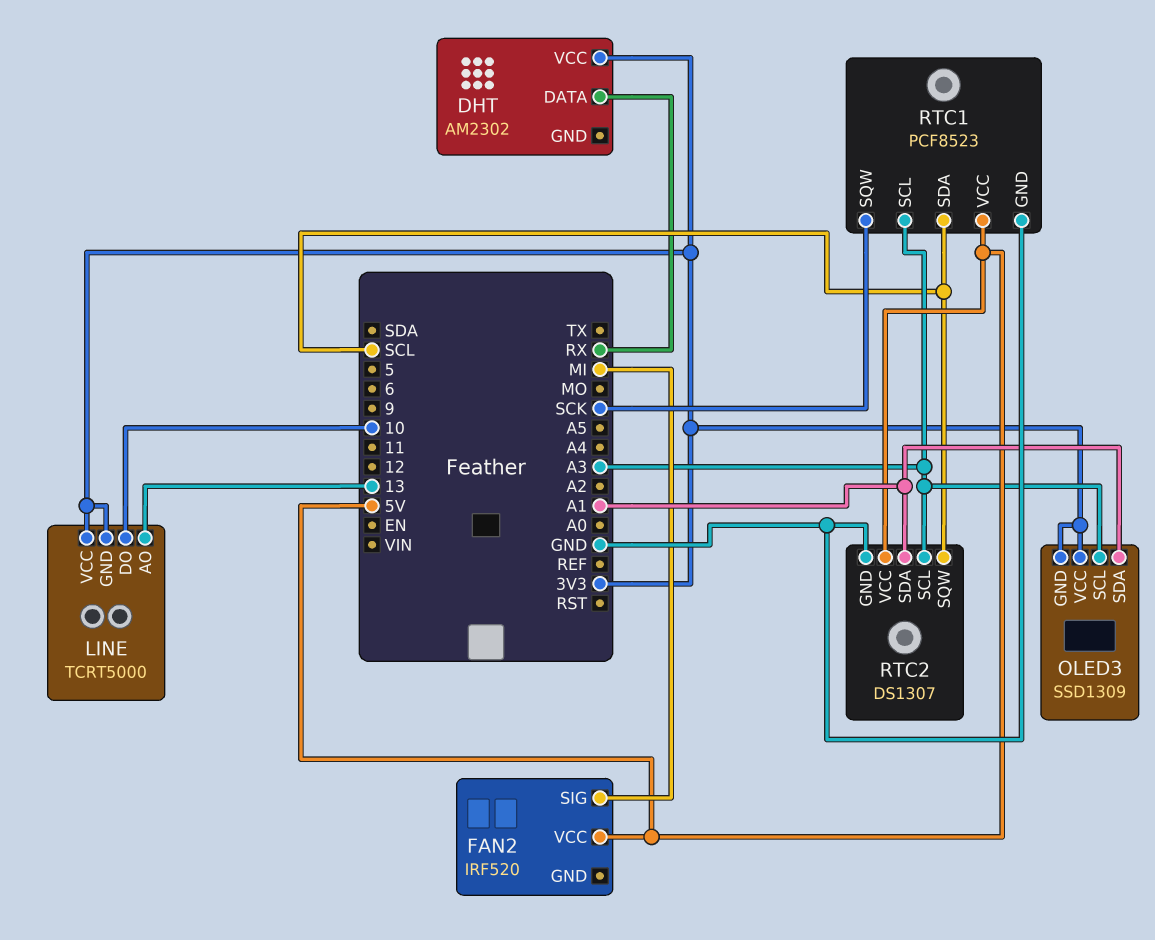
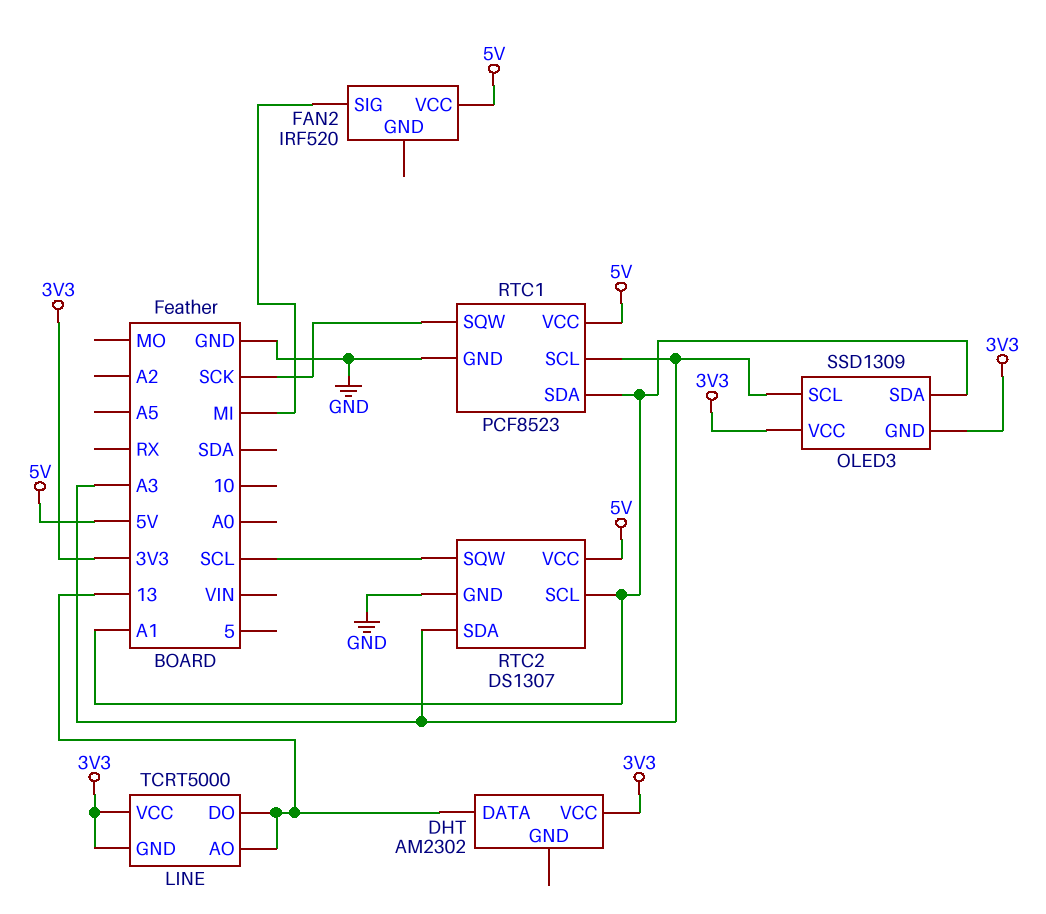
DHT pin DATA: RX -> 13
LINE pin DO: 10 -> 13
RTC1 pin SDA: SCL -> A1
RTC2 pin SCL: A3 -> A1
RTC2 pin SDA: A1 -> A3

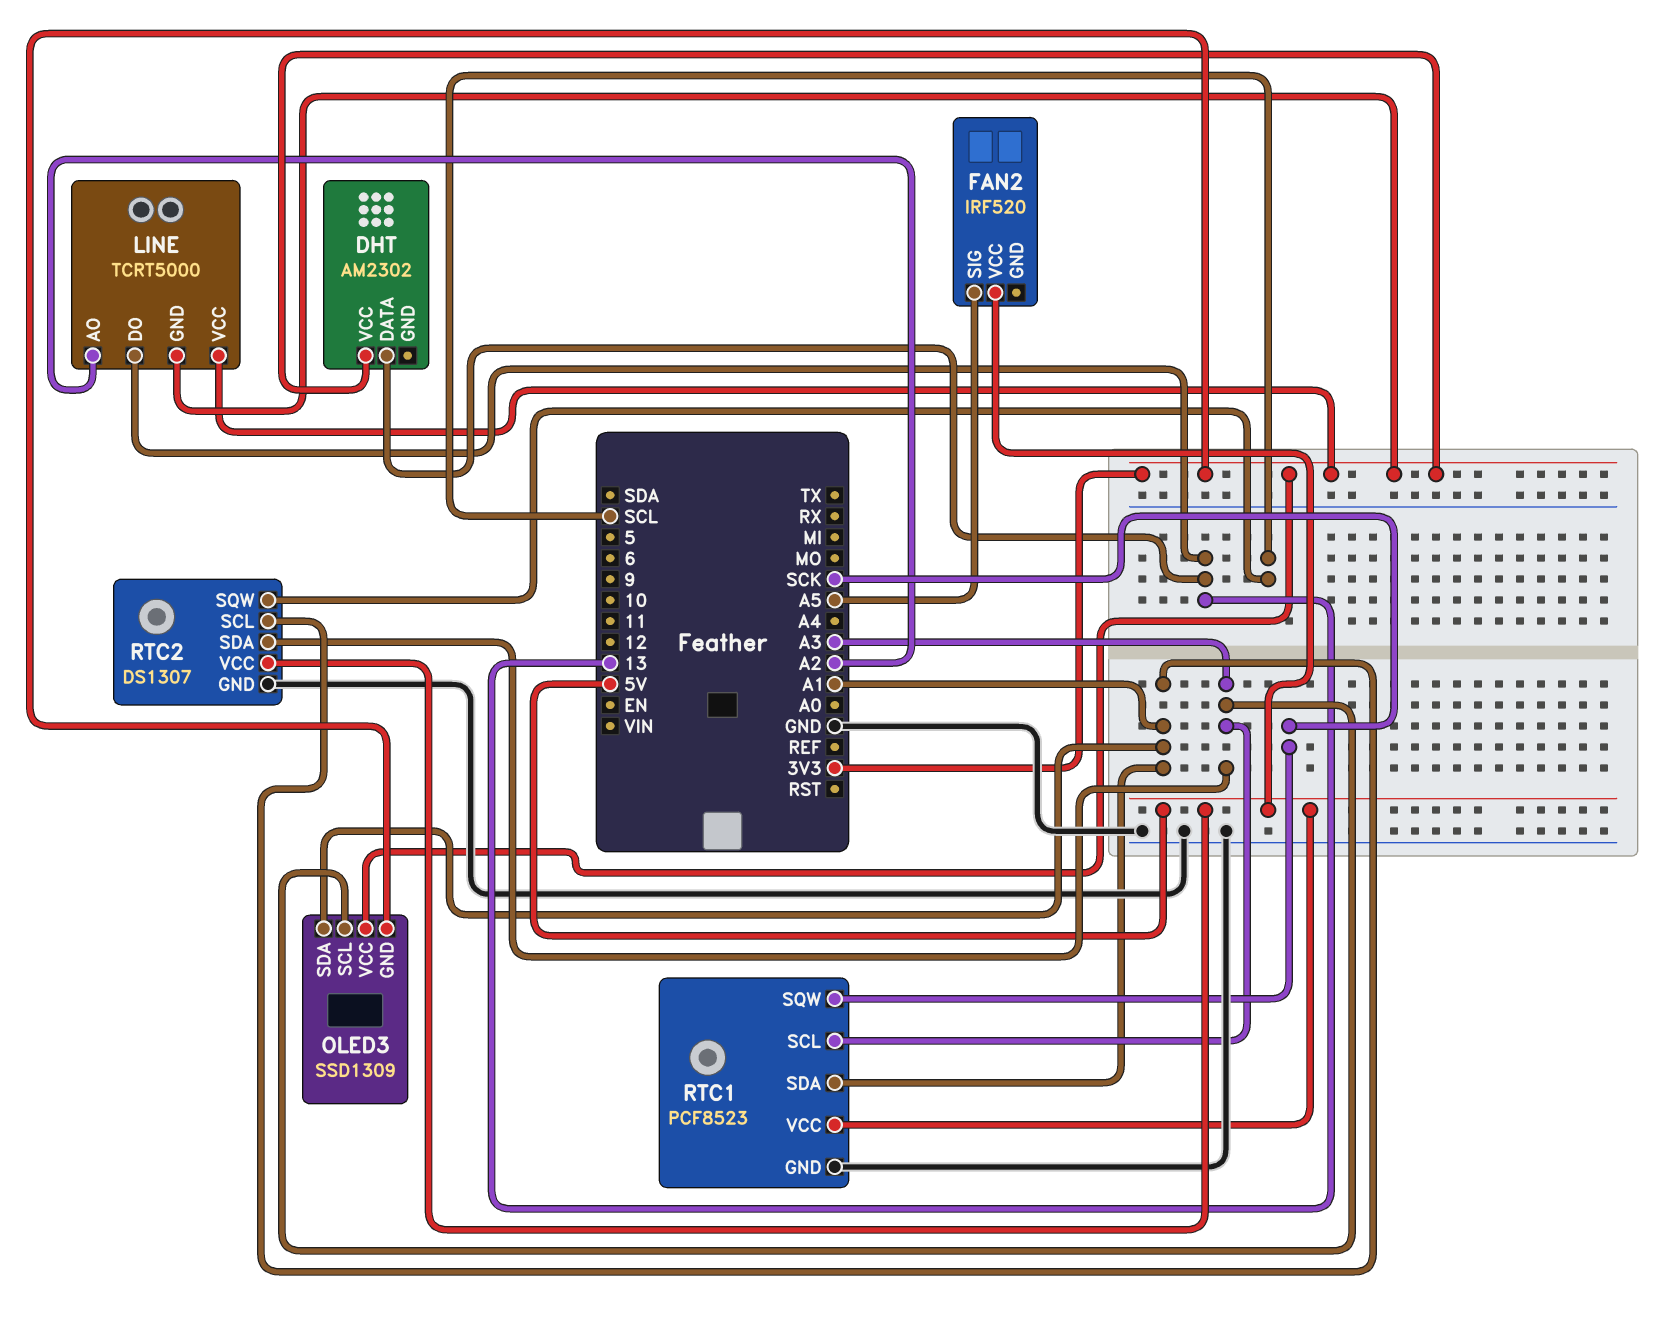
FAN2 pin SIG: MI -> A5
LINE pin AO: 13 -> A2

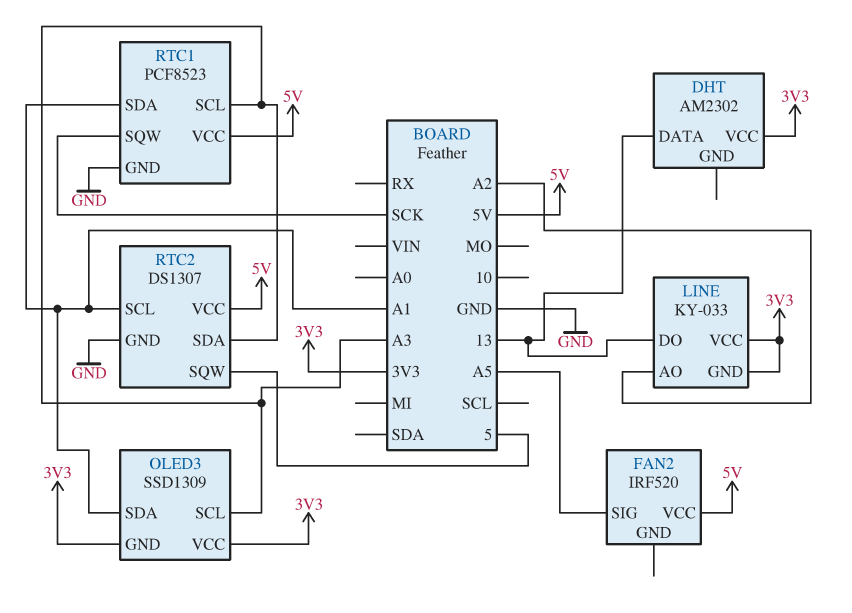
LINE: TCRT5000 -> KY-033
RTC2 pin SQW: SCL -> 5

